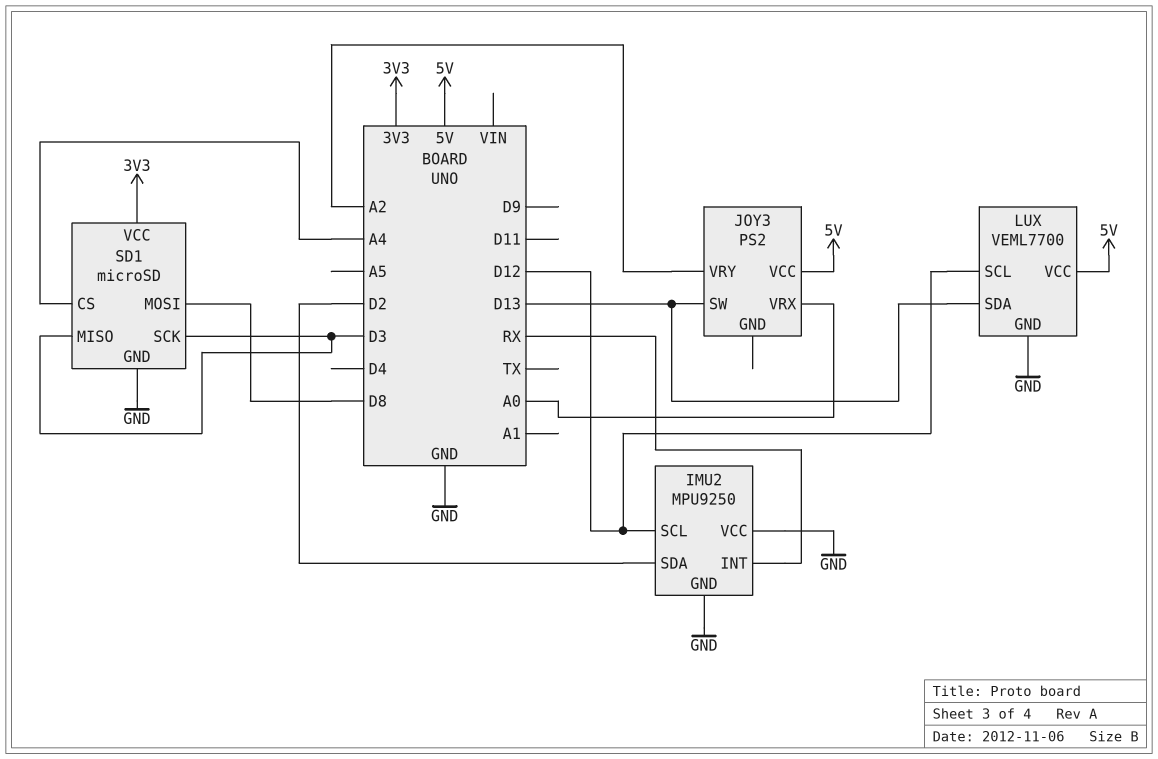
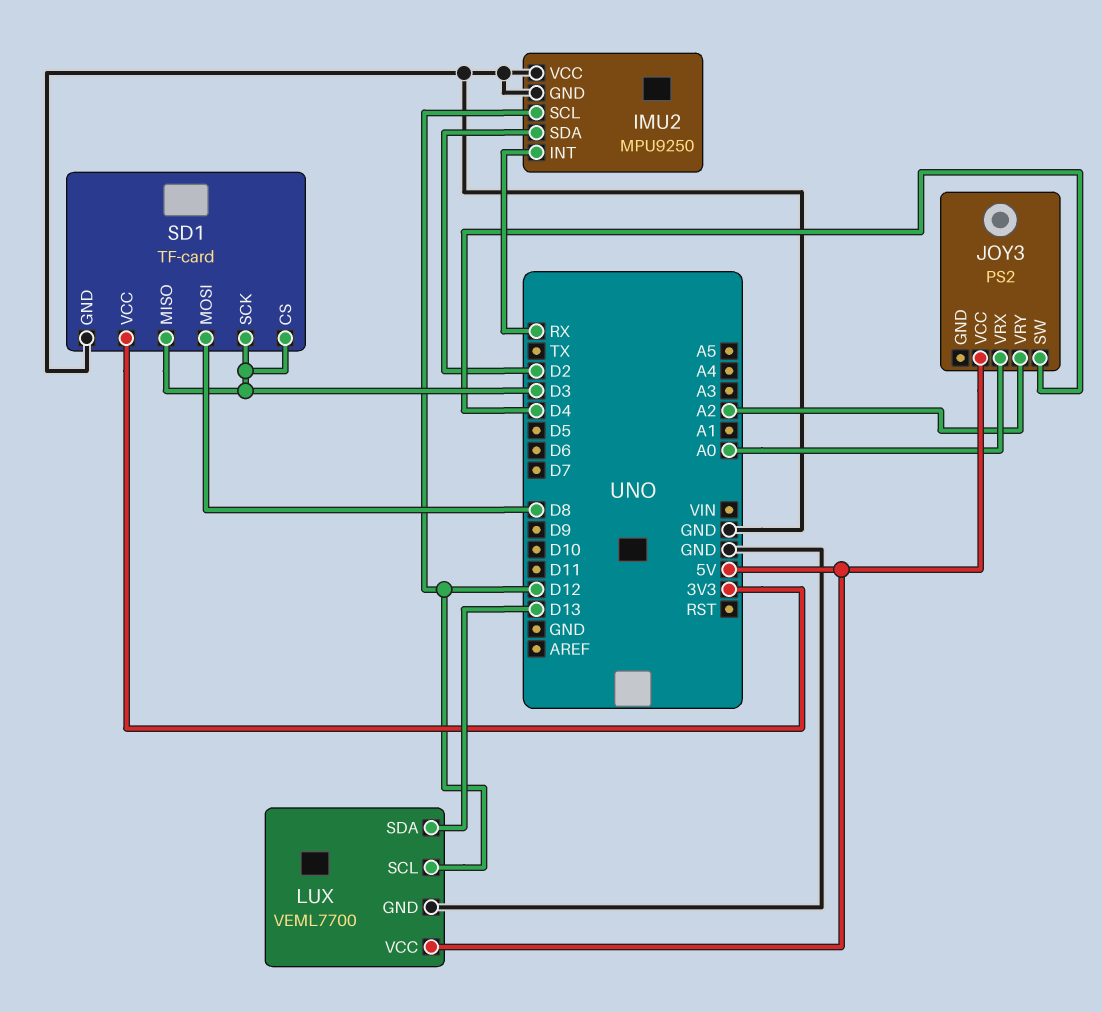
JOY3 pin SW: D13 -> D4
SD1: microSD -> TF-card
SD1 pin CS: A4 -> D3

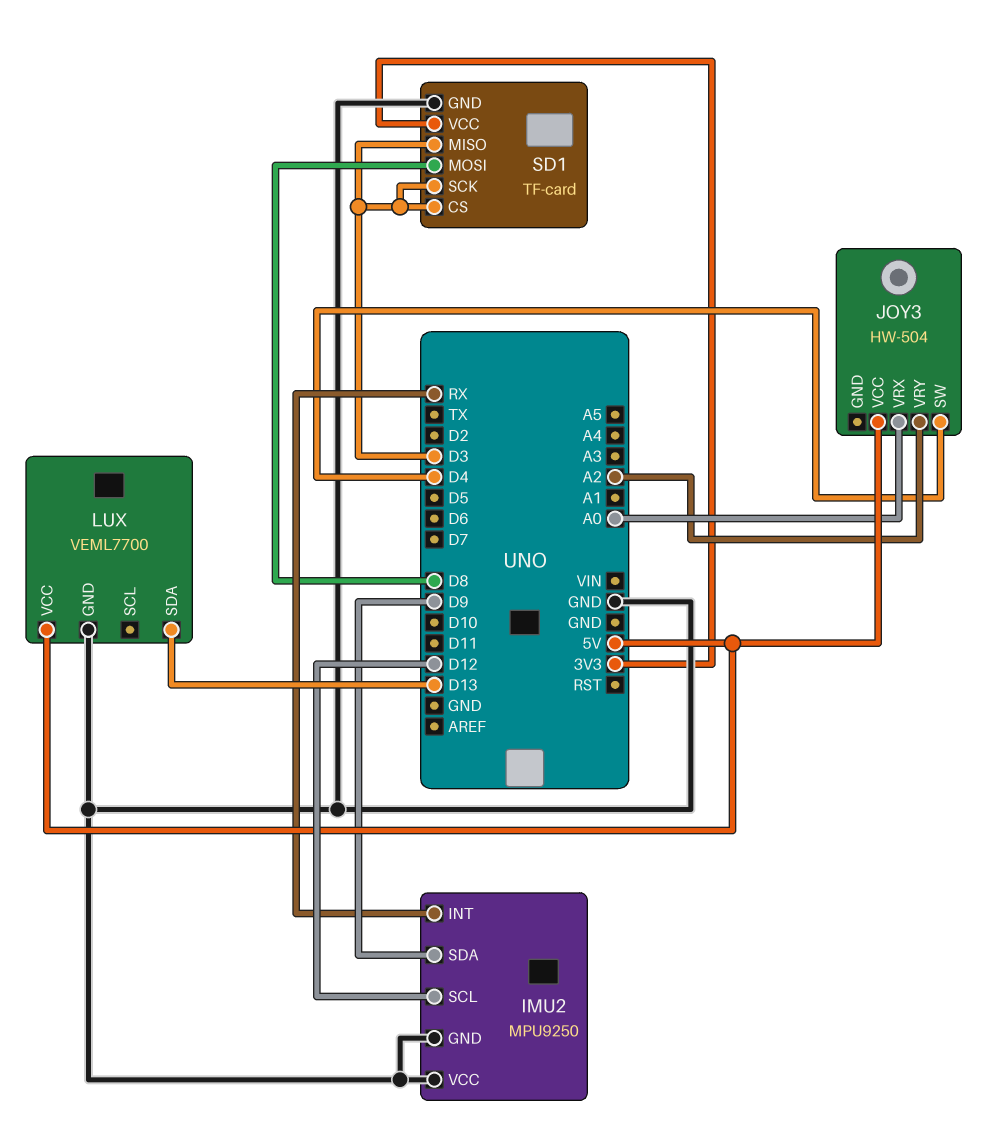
IMU2 pin SDA: D2 -> D9
JOY3: PS2 -> HW-504
LUX pin SCL: D12 -> none

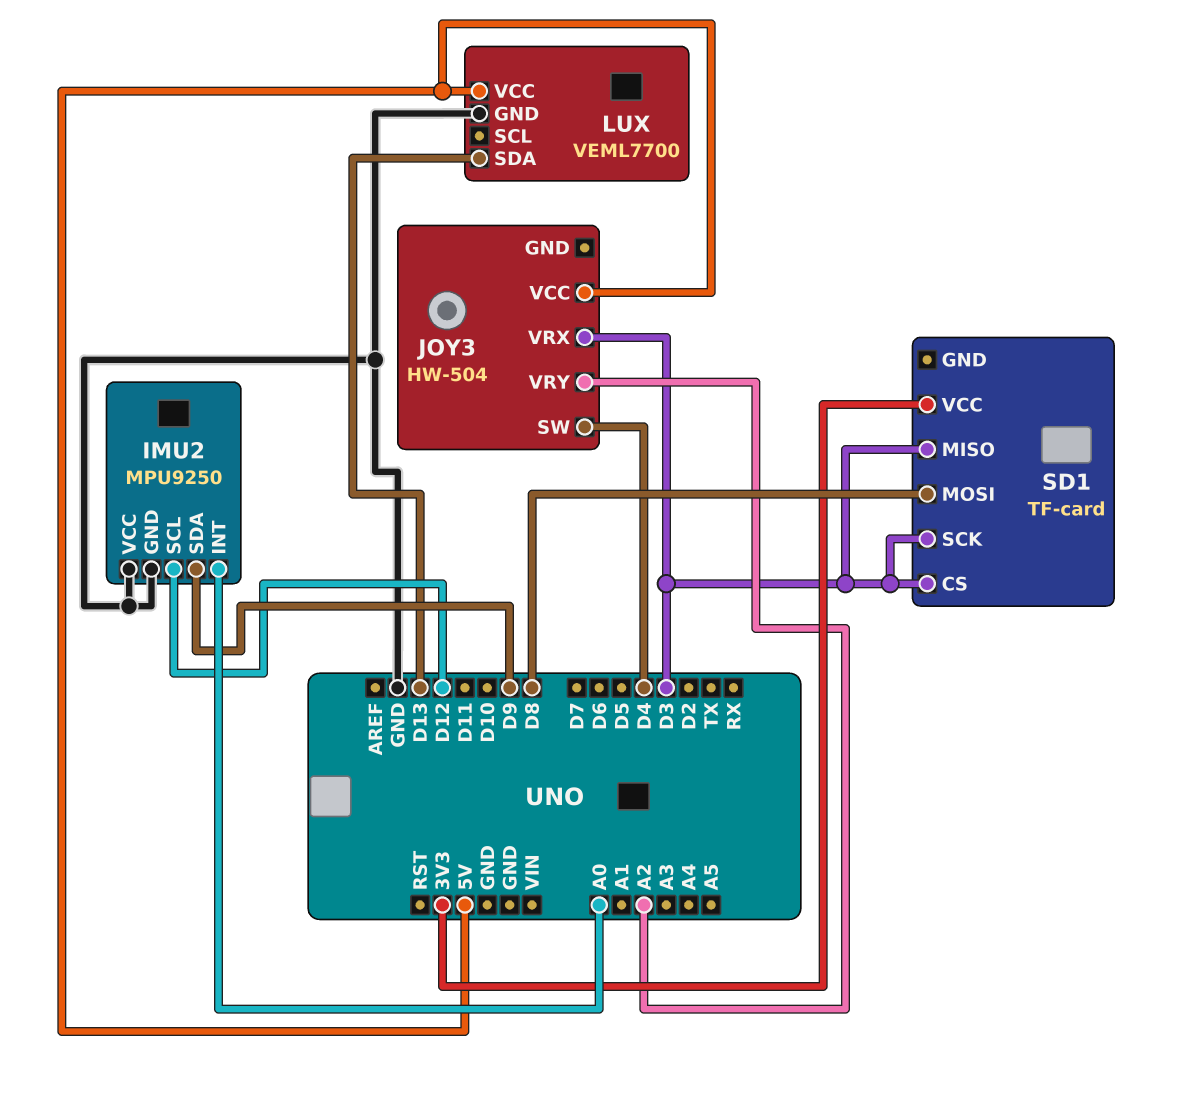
IMU2 pin INT: RX -> A0
JOY3 pin VRX: A0 -> D3
SD1 pin GND: GND -> none

